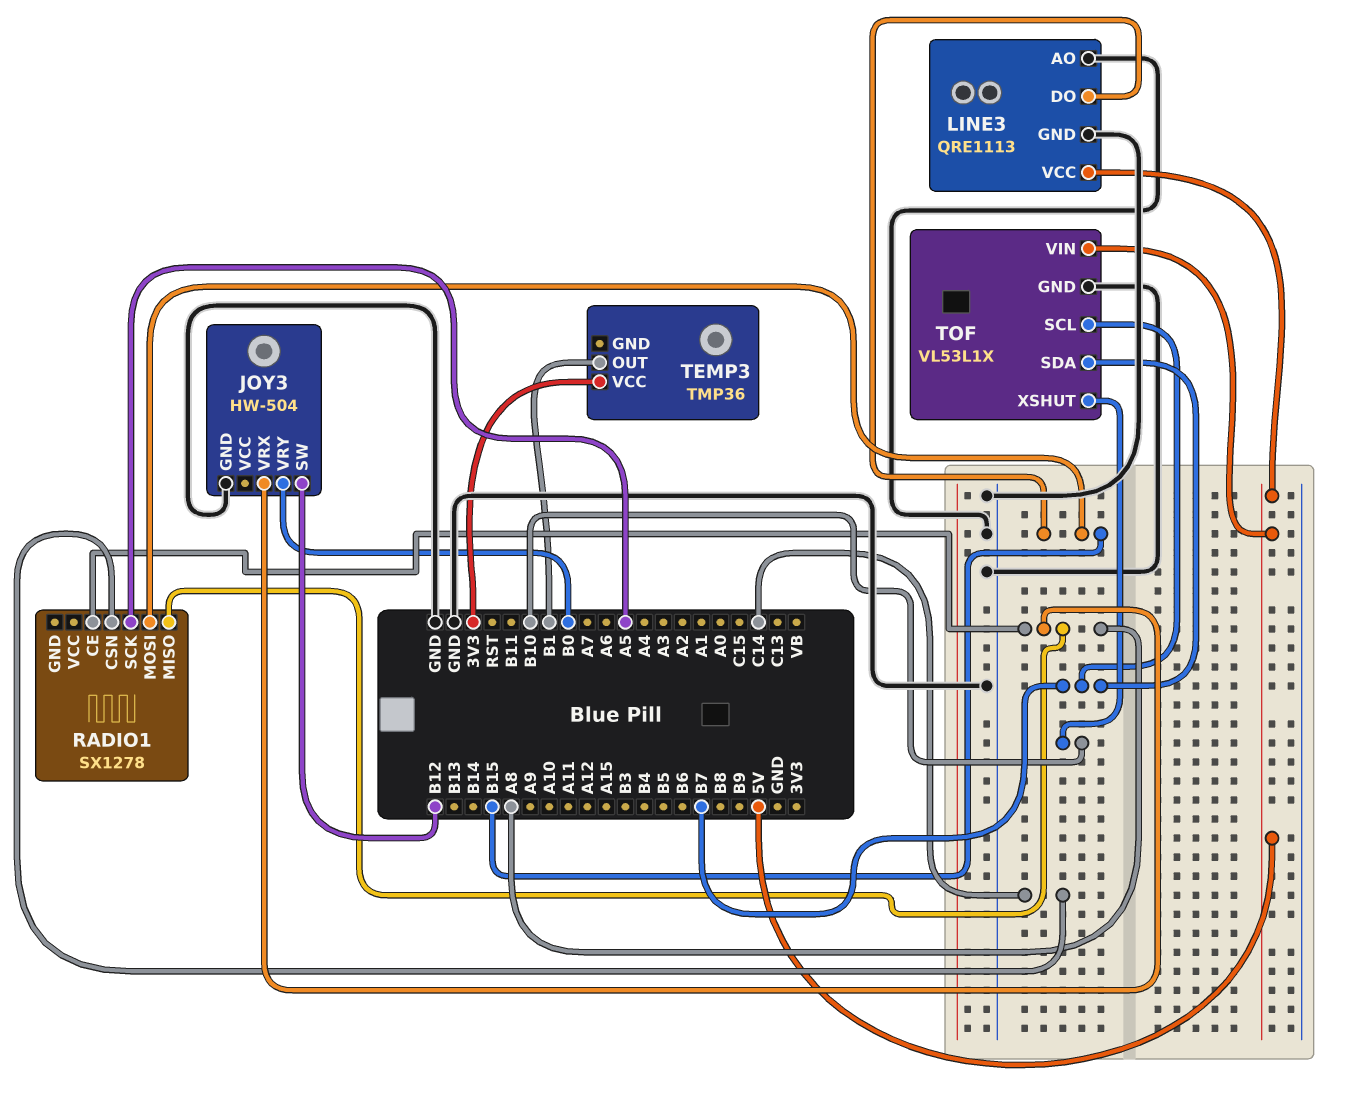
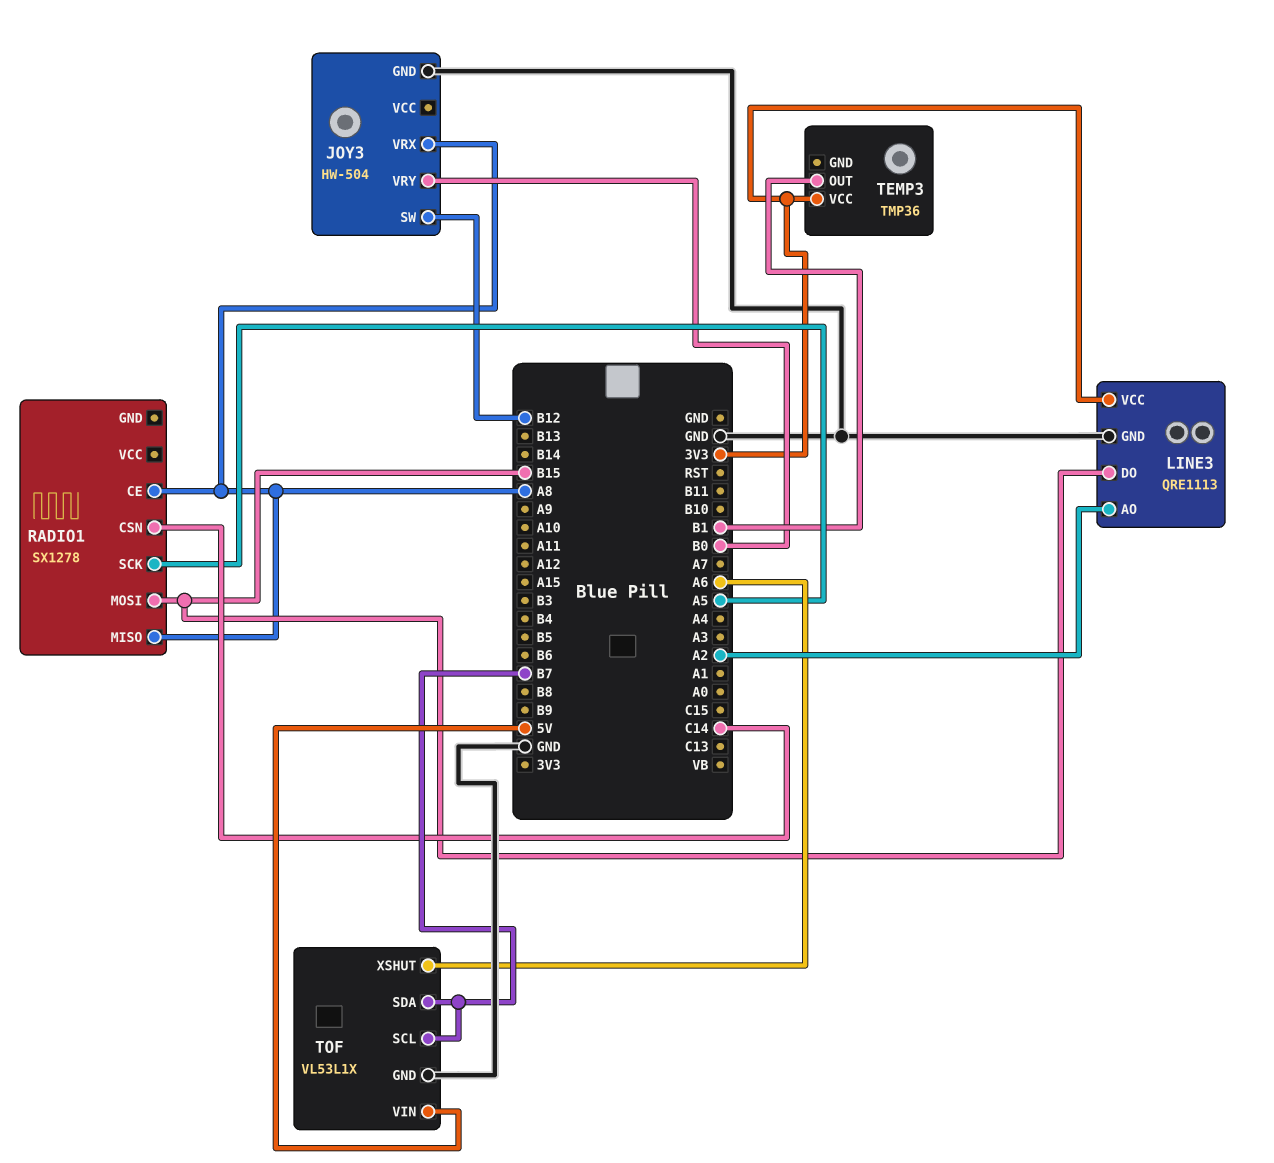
LINE3 pin AO: GND -> A2
LINE3 pin VCC: 5V -> 3V3
TOF pin XSHUT: B10 -> A6

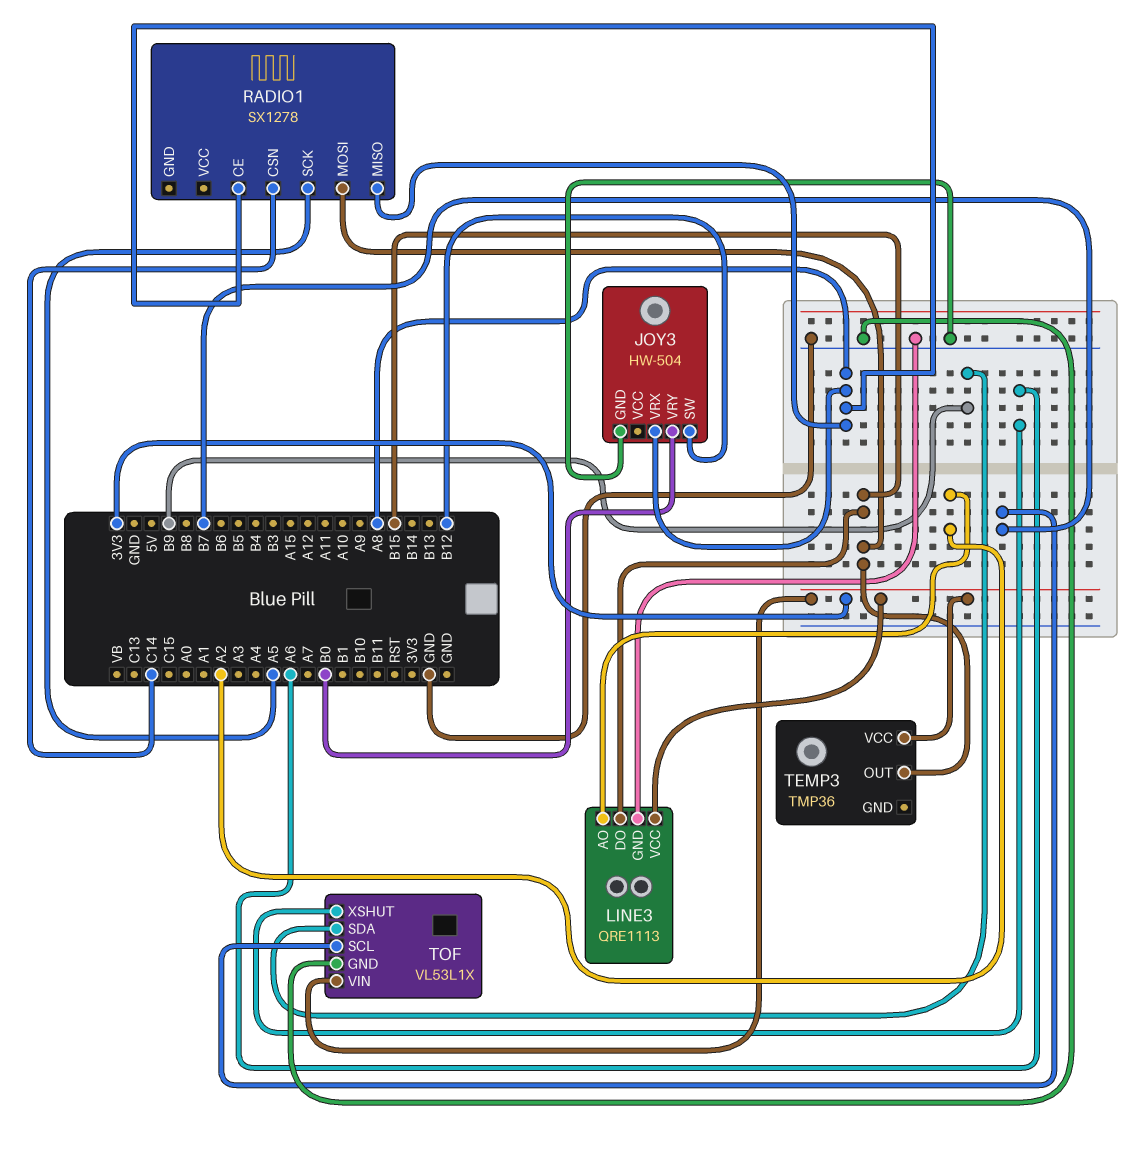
TEMP3 pin OUT: B1 -> B15
TOF pin SDA: B7 -> B9
TOF pin VIN: 5V -> 3V3

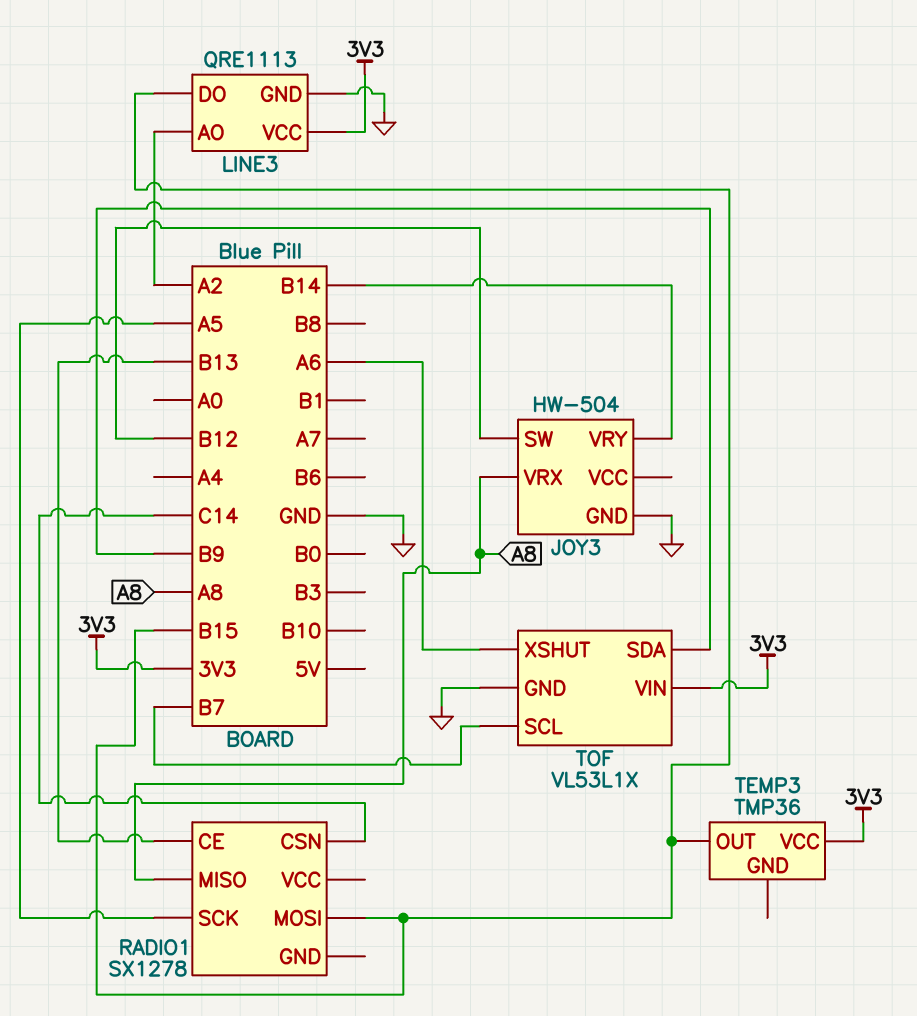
JOY3 pin VRY: B0 -> B14
RADIO1 pin CE: A8 -> B13

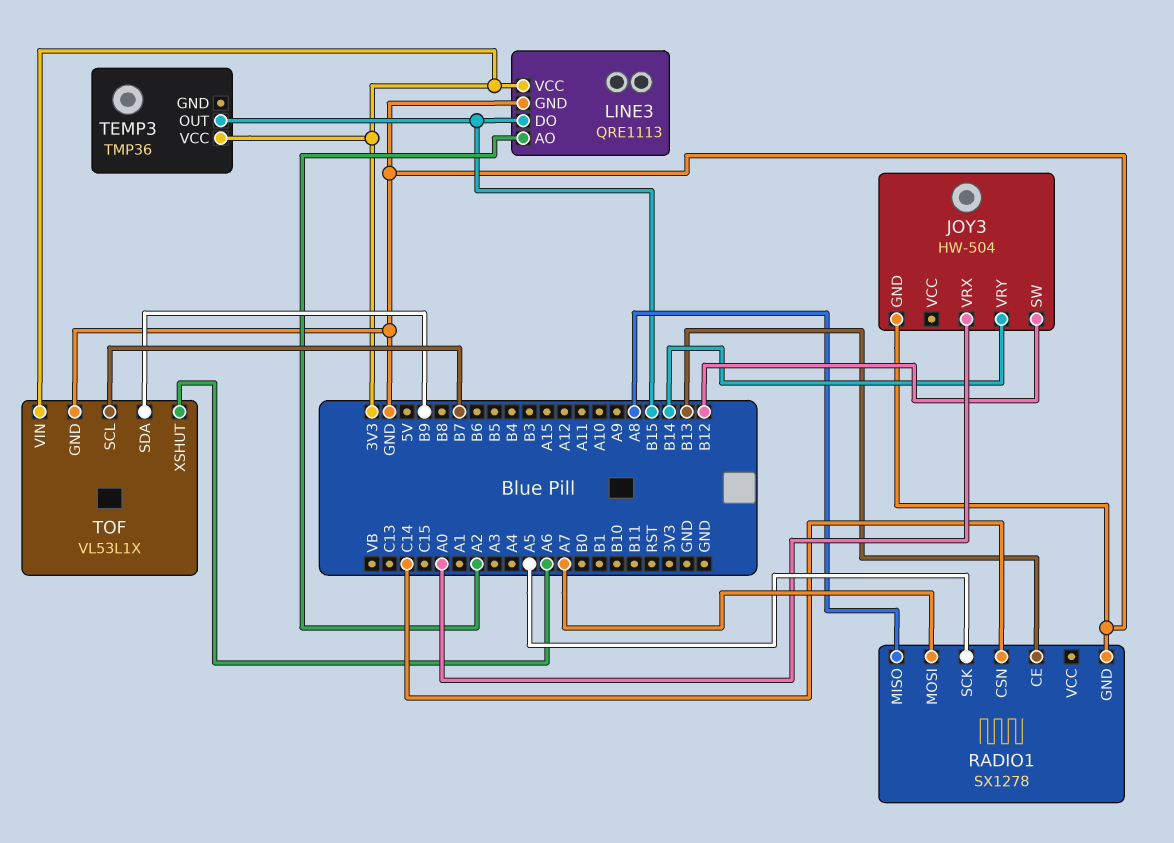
JOY3 pin VRX: A8 -> A0
RADIO1 pin GND: none -> GND
RADIO1 pin MOSI: B15 -> A7

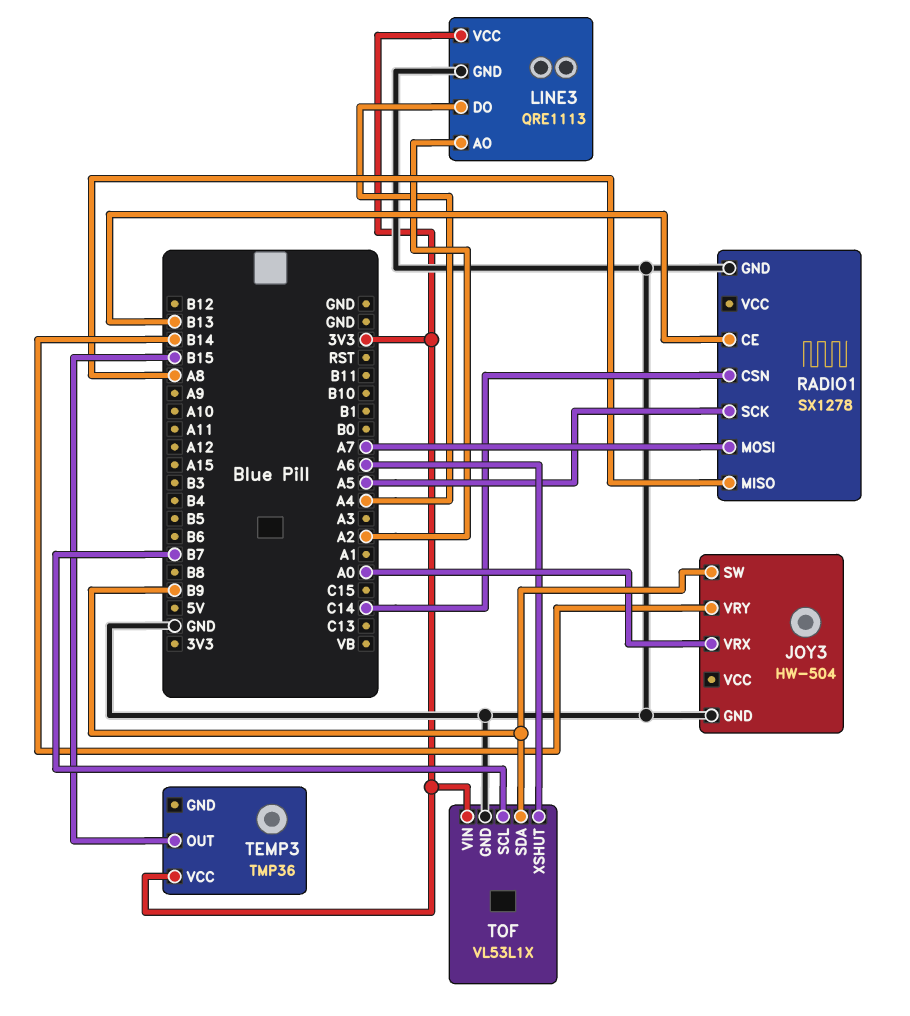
JOY3 pin SW: B12 -> B9
LINE3 pin DO: B15 -> A4

